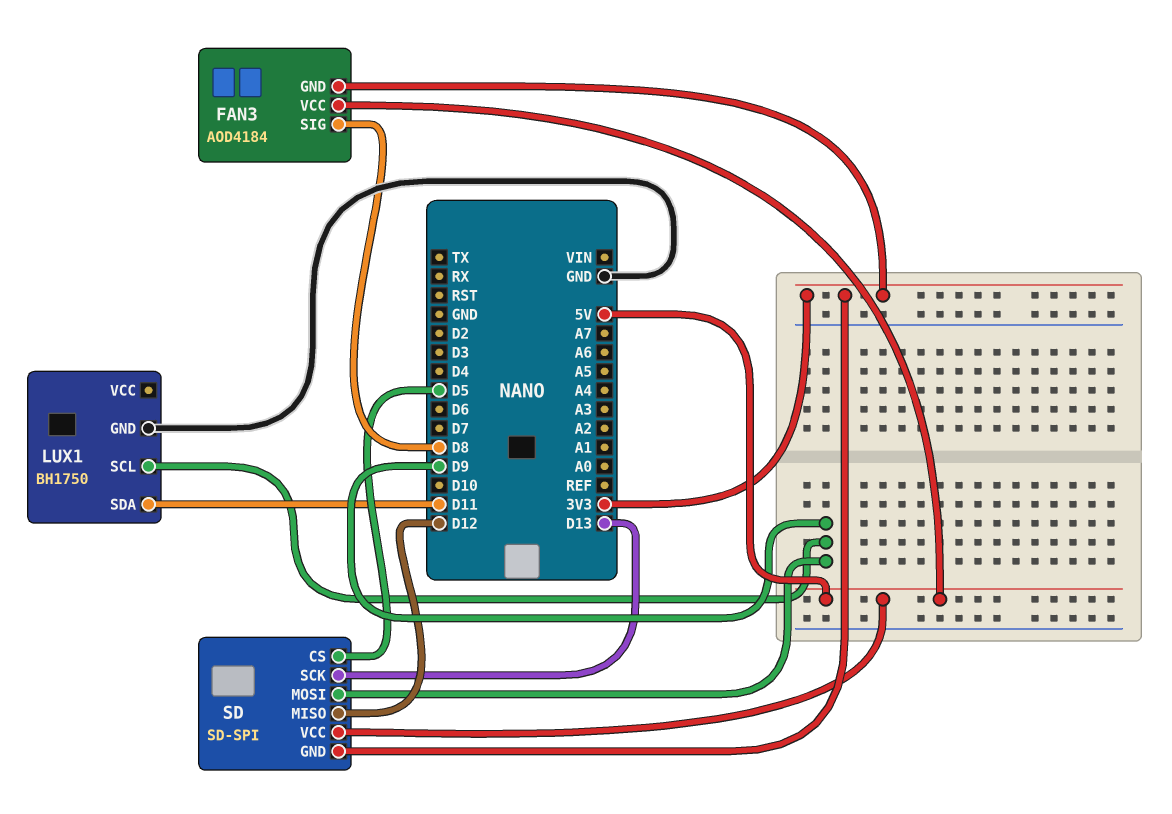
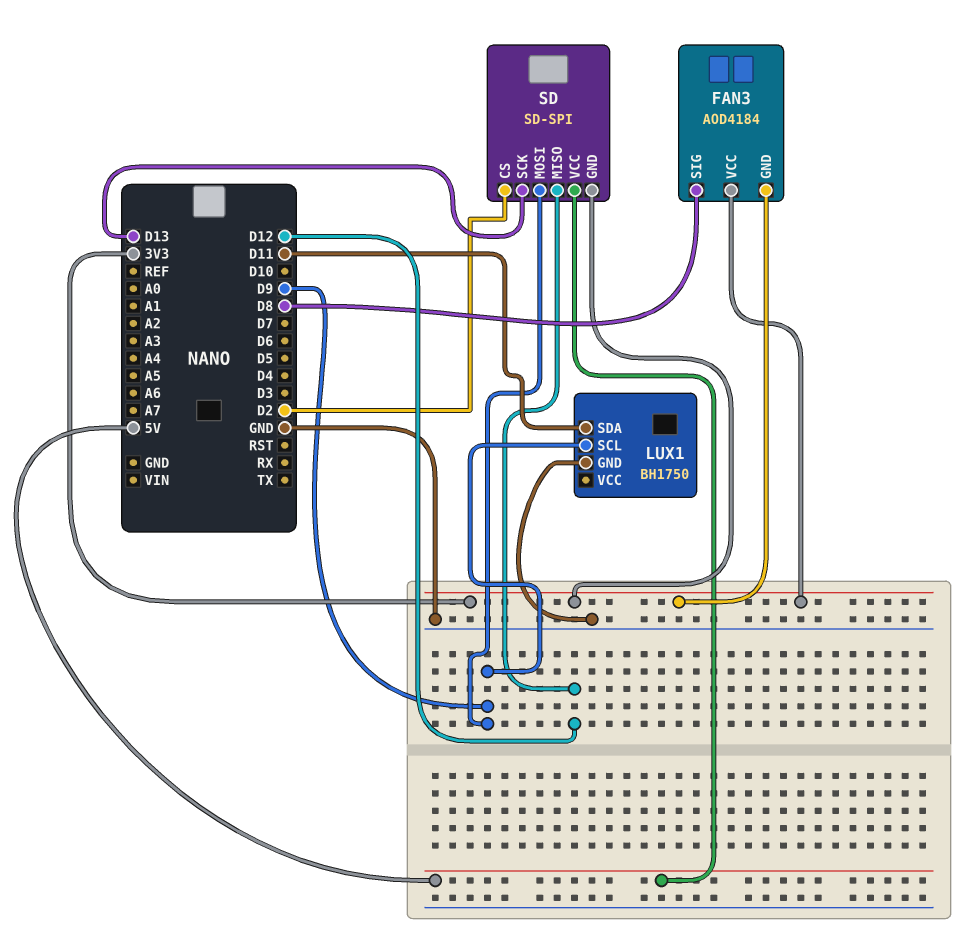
FAN3 pin VCC: 5V -> 3V3
SD pin CS: D5 -> D2

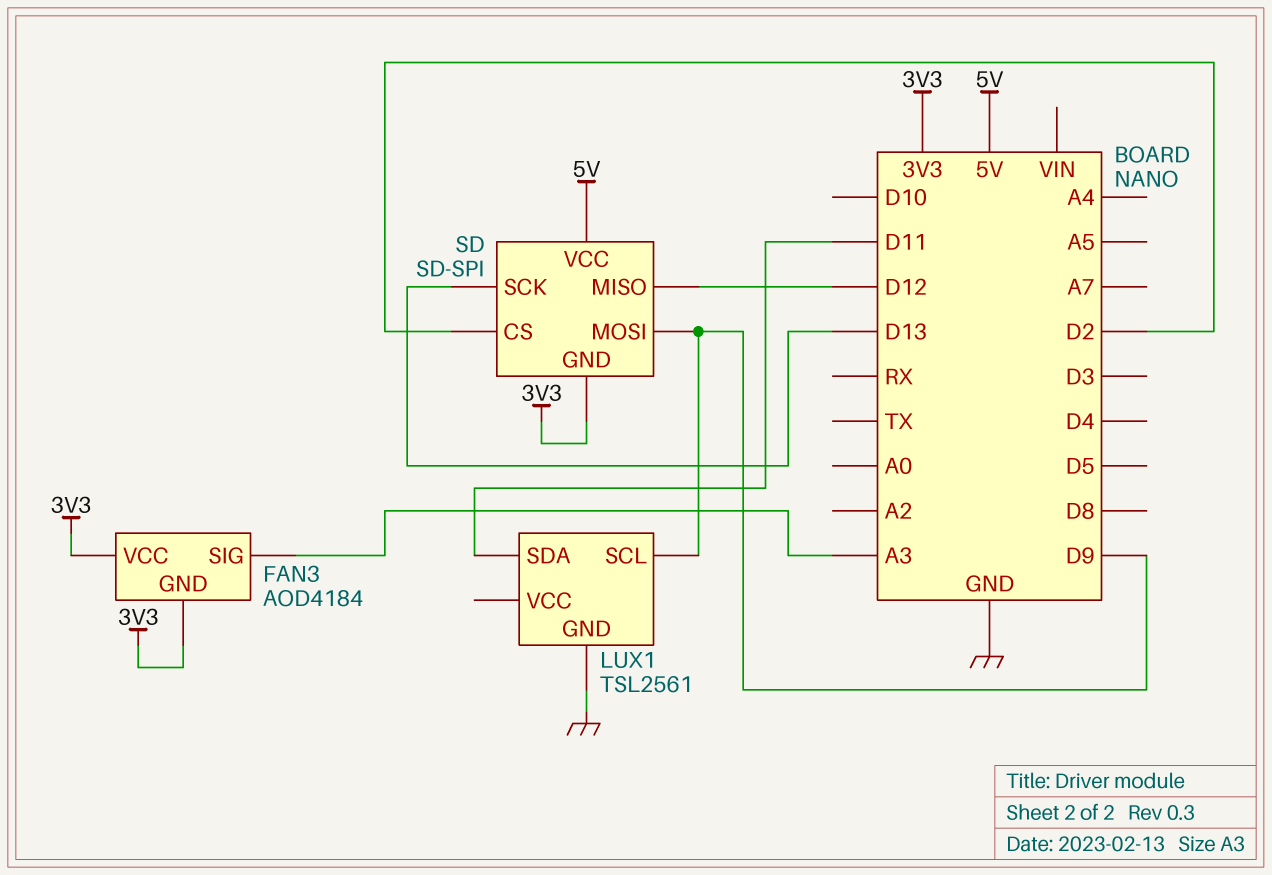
FAN3 pin SIG: D8 -> A3
LUX1: BH1750 -> TSL2561

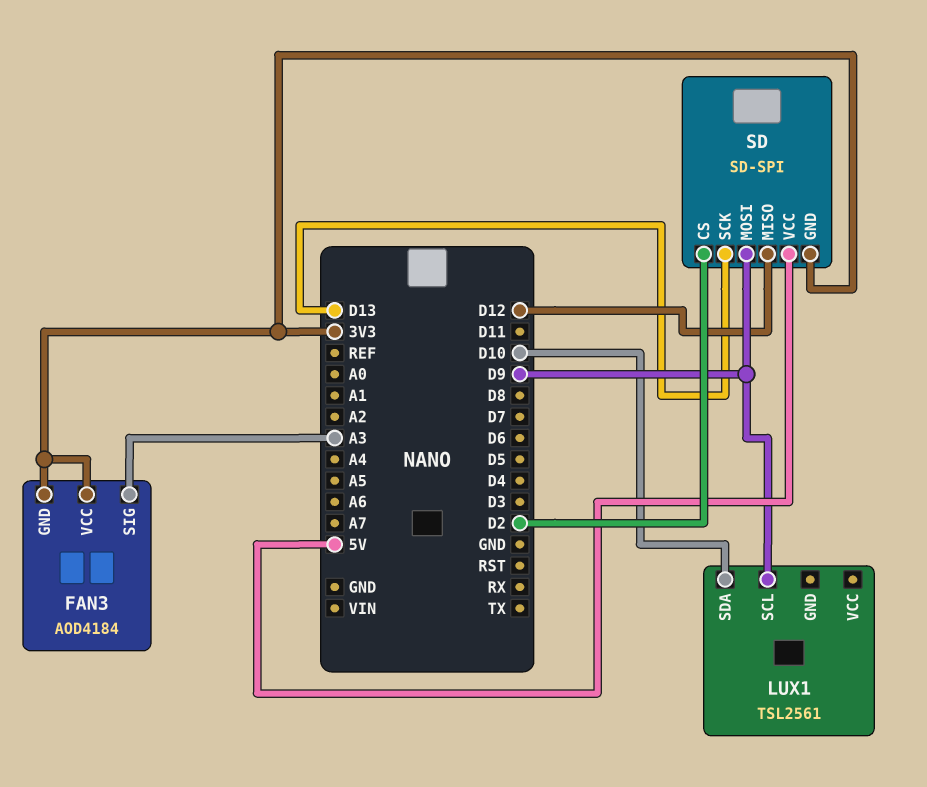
LUX1 pin GND: GND -> none
LUX1 pin SDA: D11 -> D10

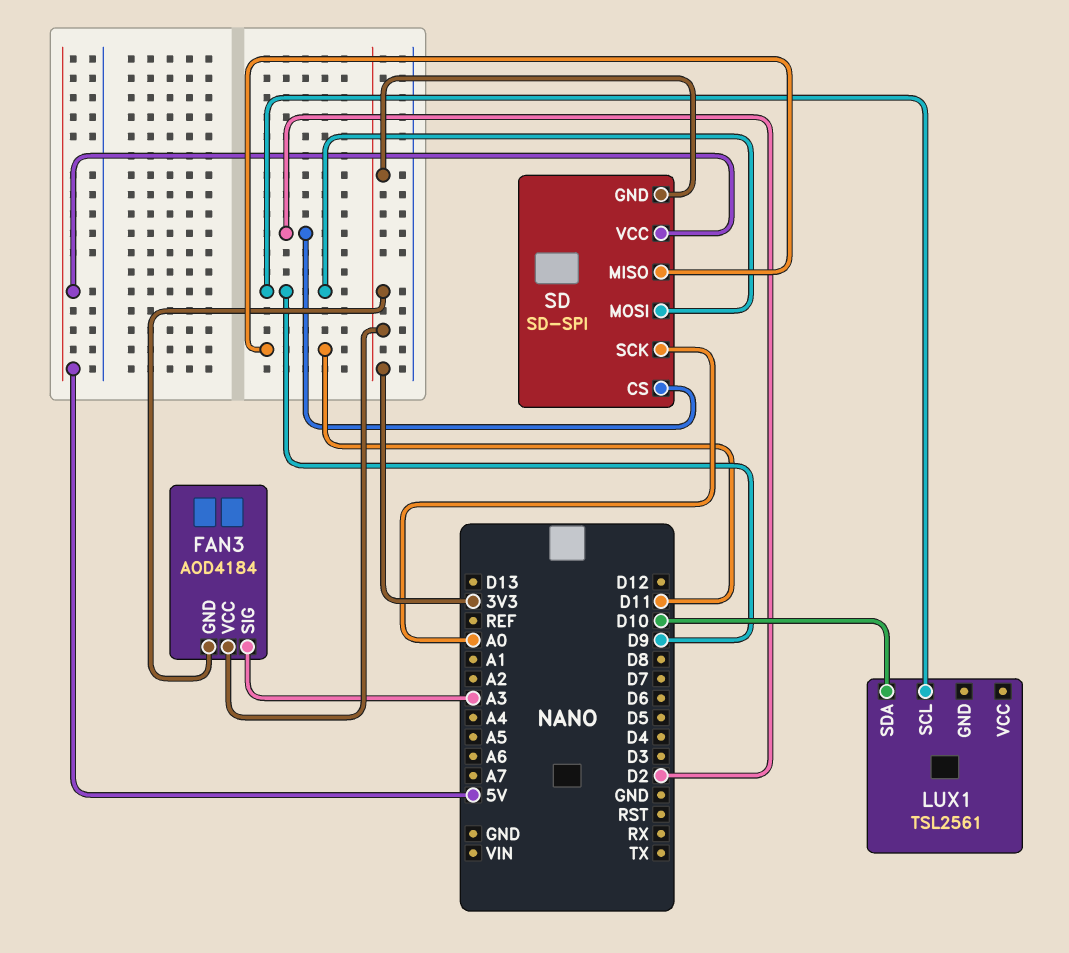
SD pin MISO: D12 -> D11
SD pin SCK: D13 -> A0

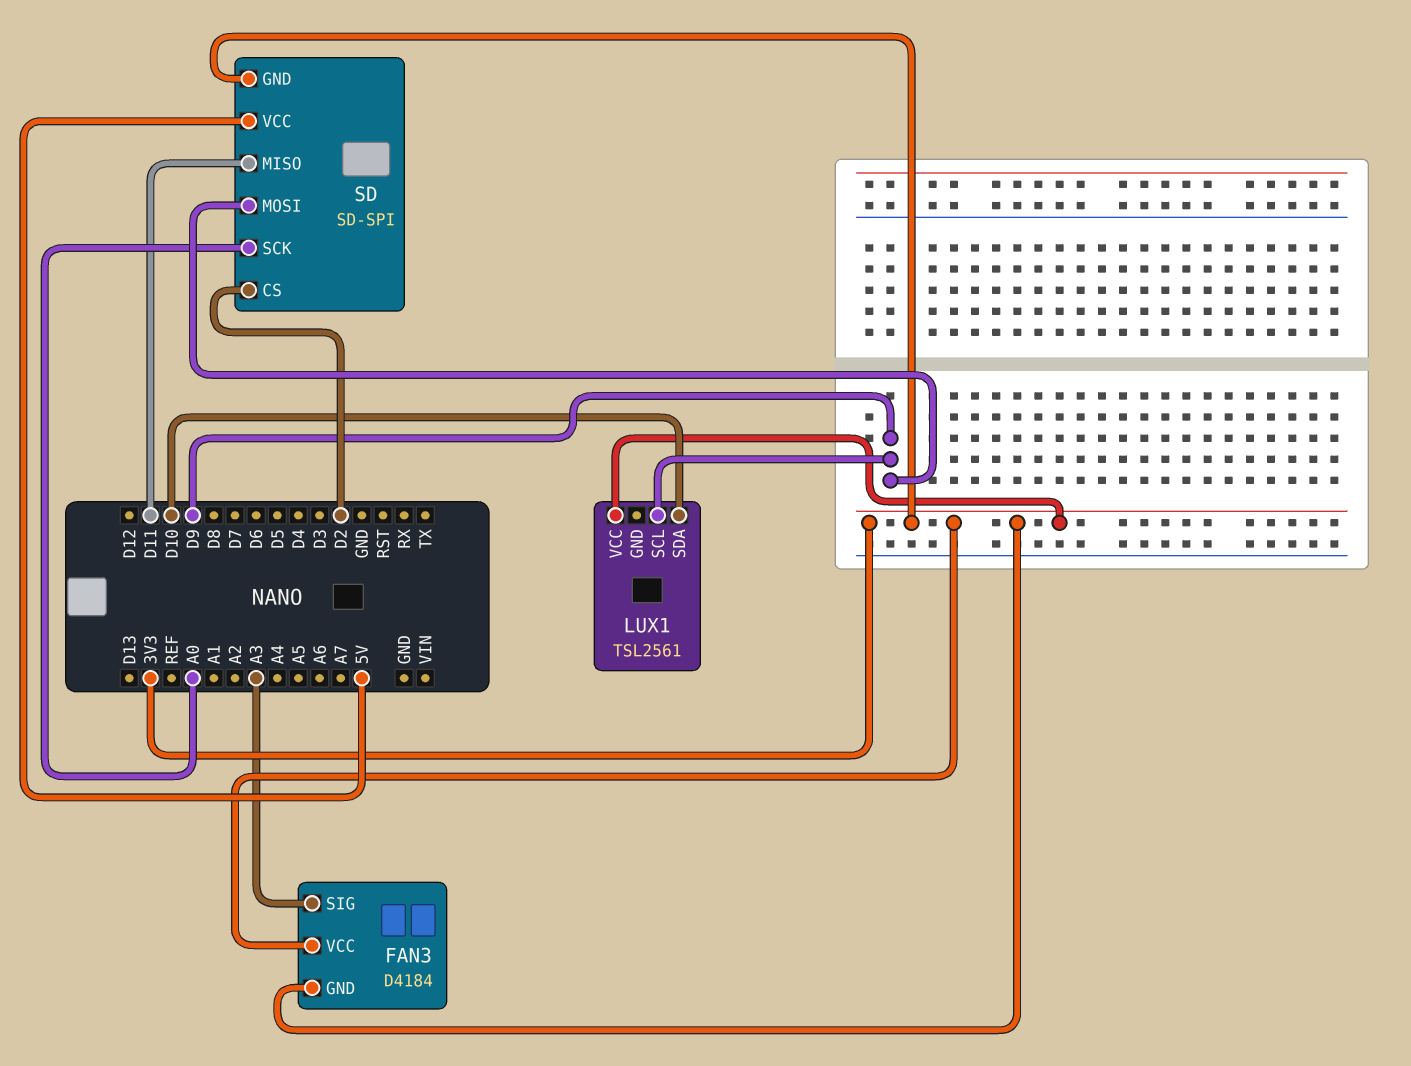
FAN3: AOD4184 -> D4184
LUX1 pin VCC: none -> 3V3

